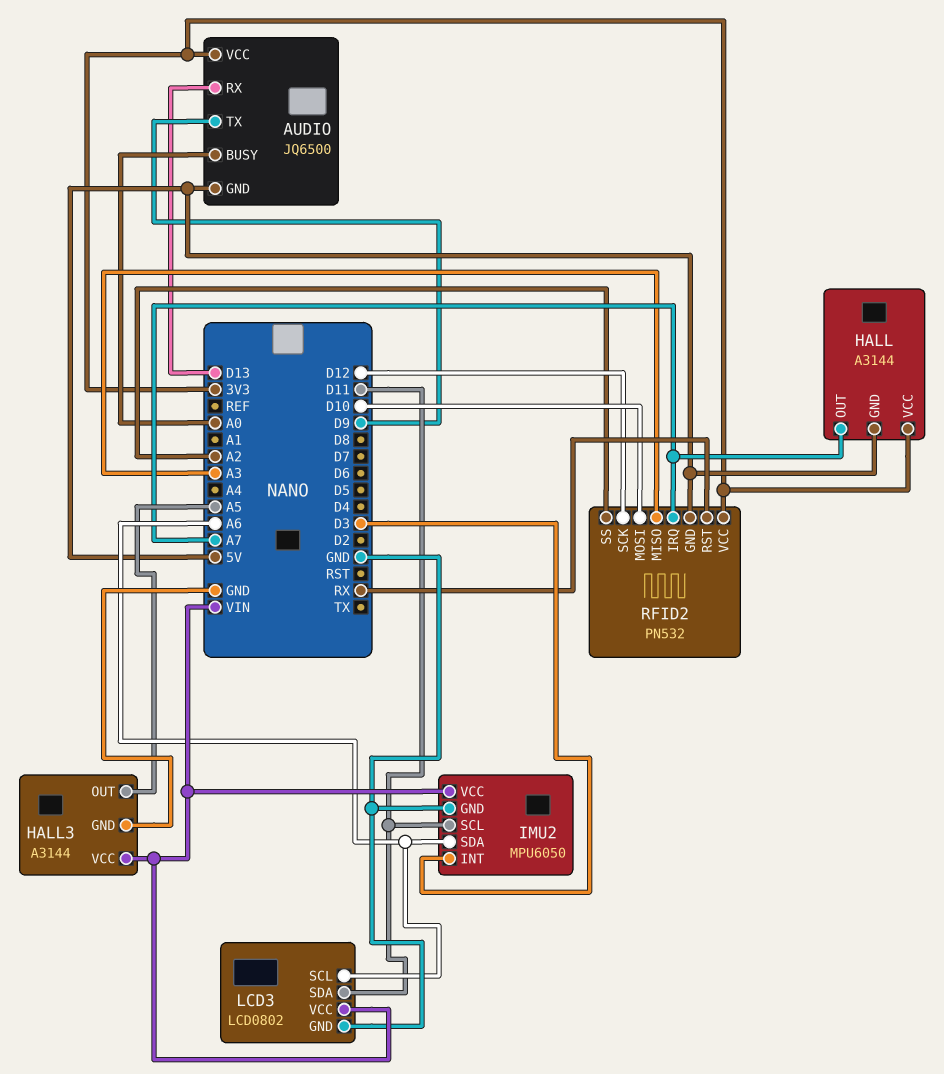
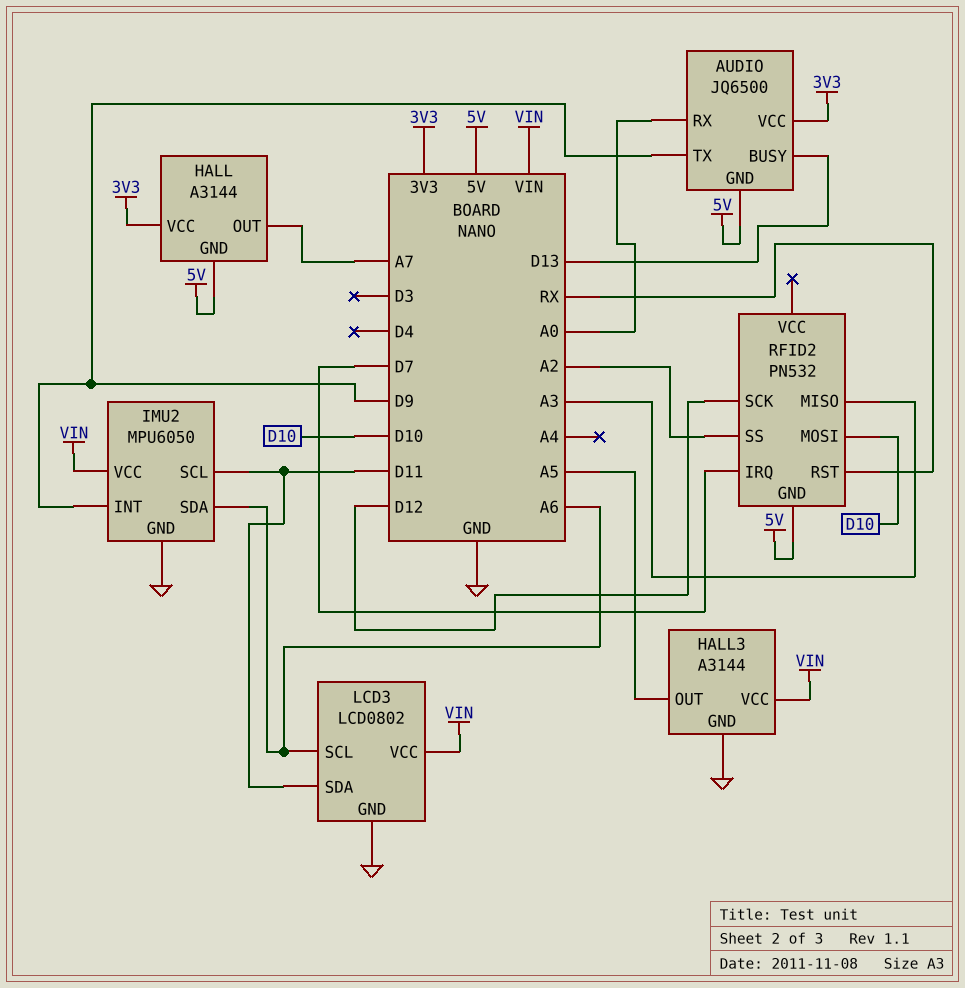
AUDIO pin BUSY: A0 -> D13
AUDIO pin RX: D13 -> A0
IMU2 pin INT: D3 -> D9
RFID2 pin IRQ: A7 -> D7
RFID2 pin VCC: 3V3 -> none

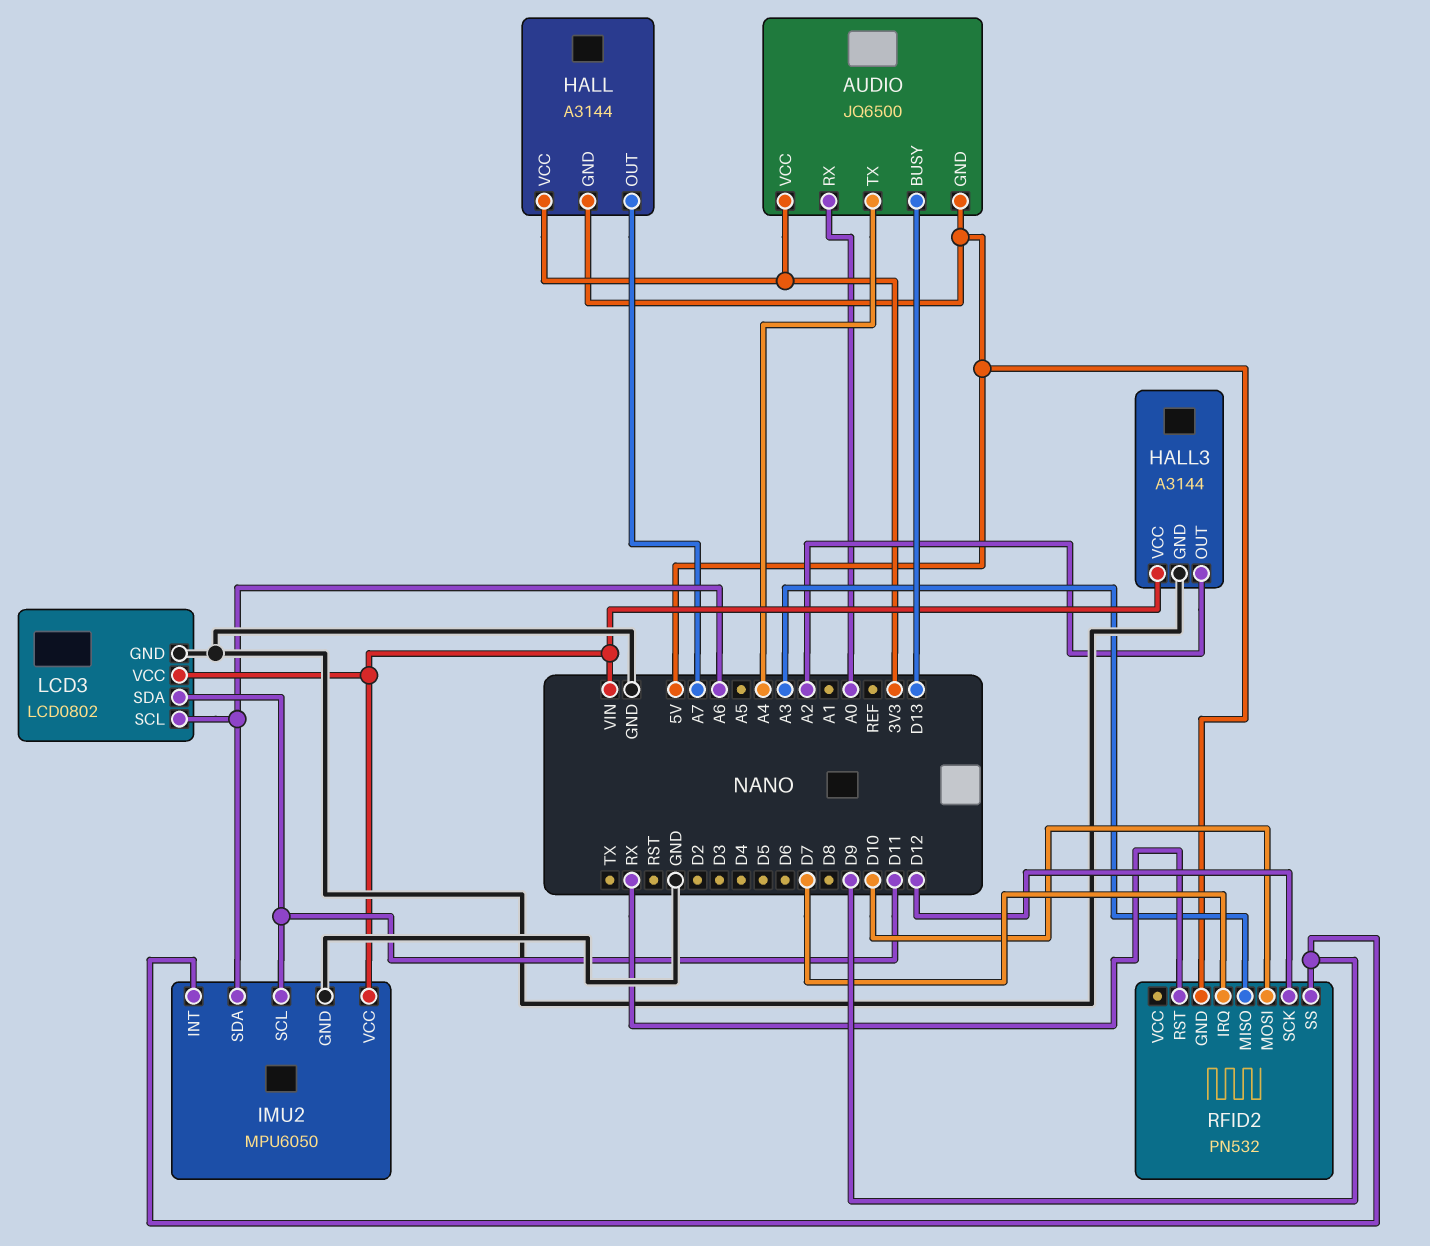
AUDIO pin TX: D9 -> A4
HALL3 pin OUT: A5 -> A2
RFID2 pin SS: A2 -> D9

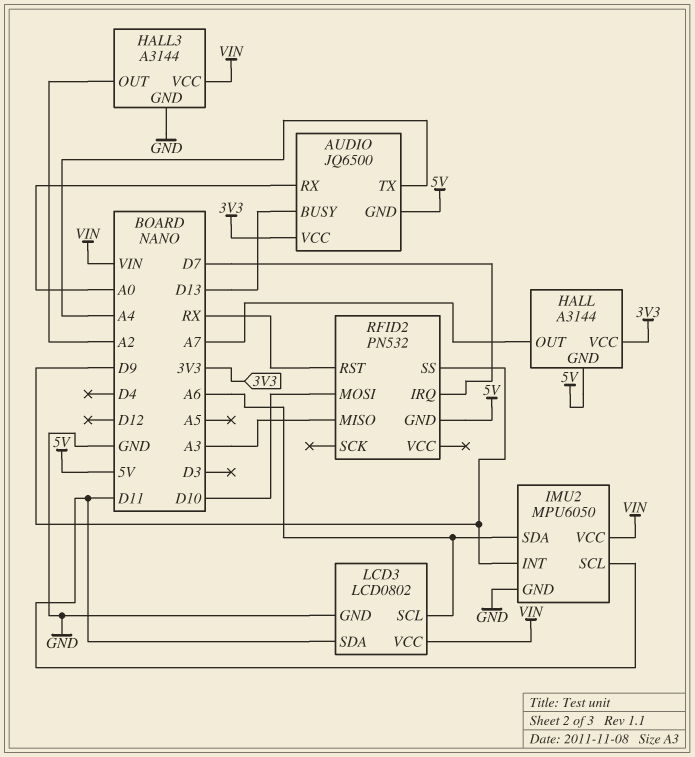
RFID2 pin SCK: D12 -> none

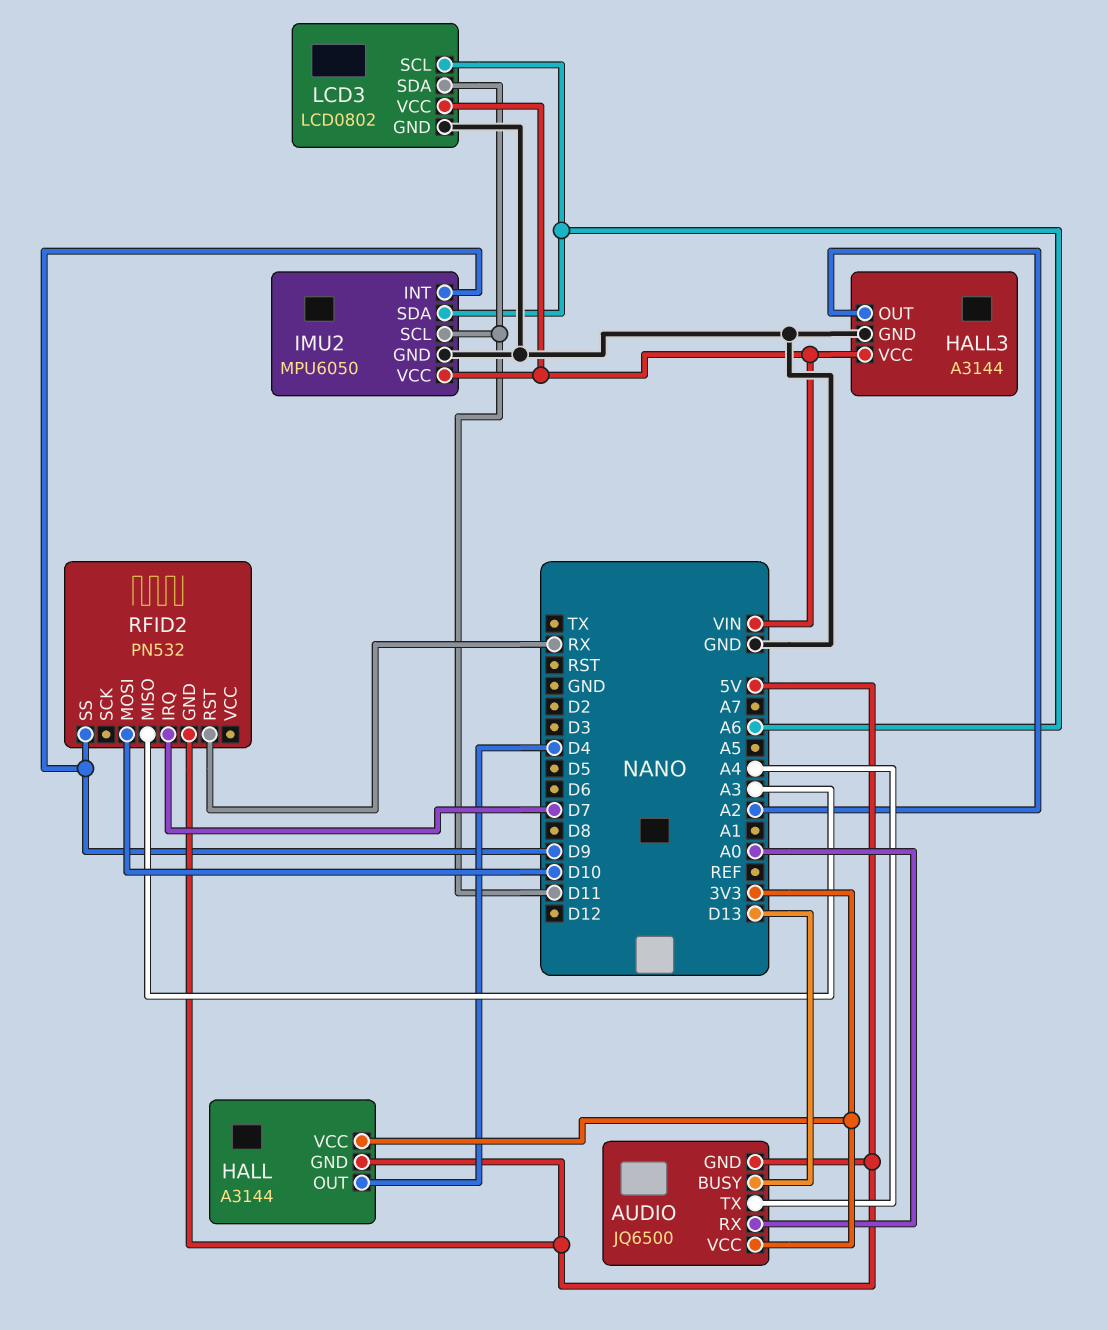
HALL pin OUT: A7 -> D4

